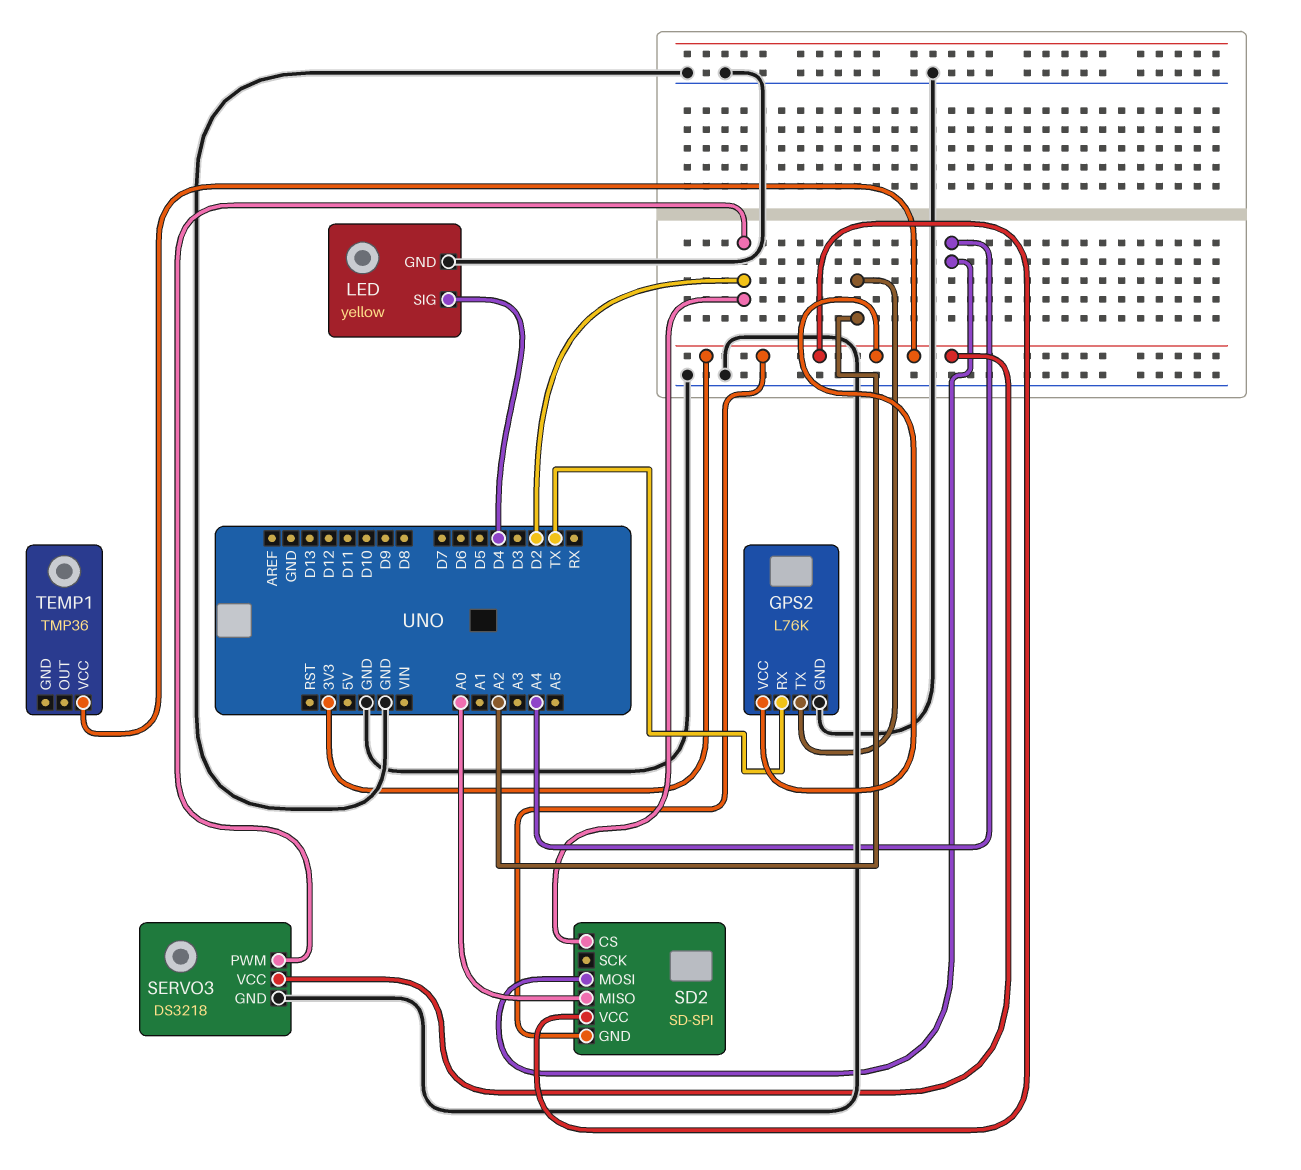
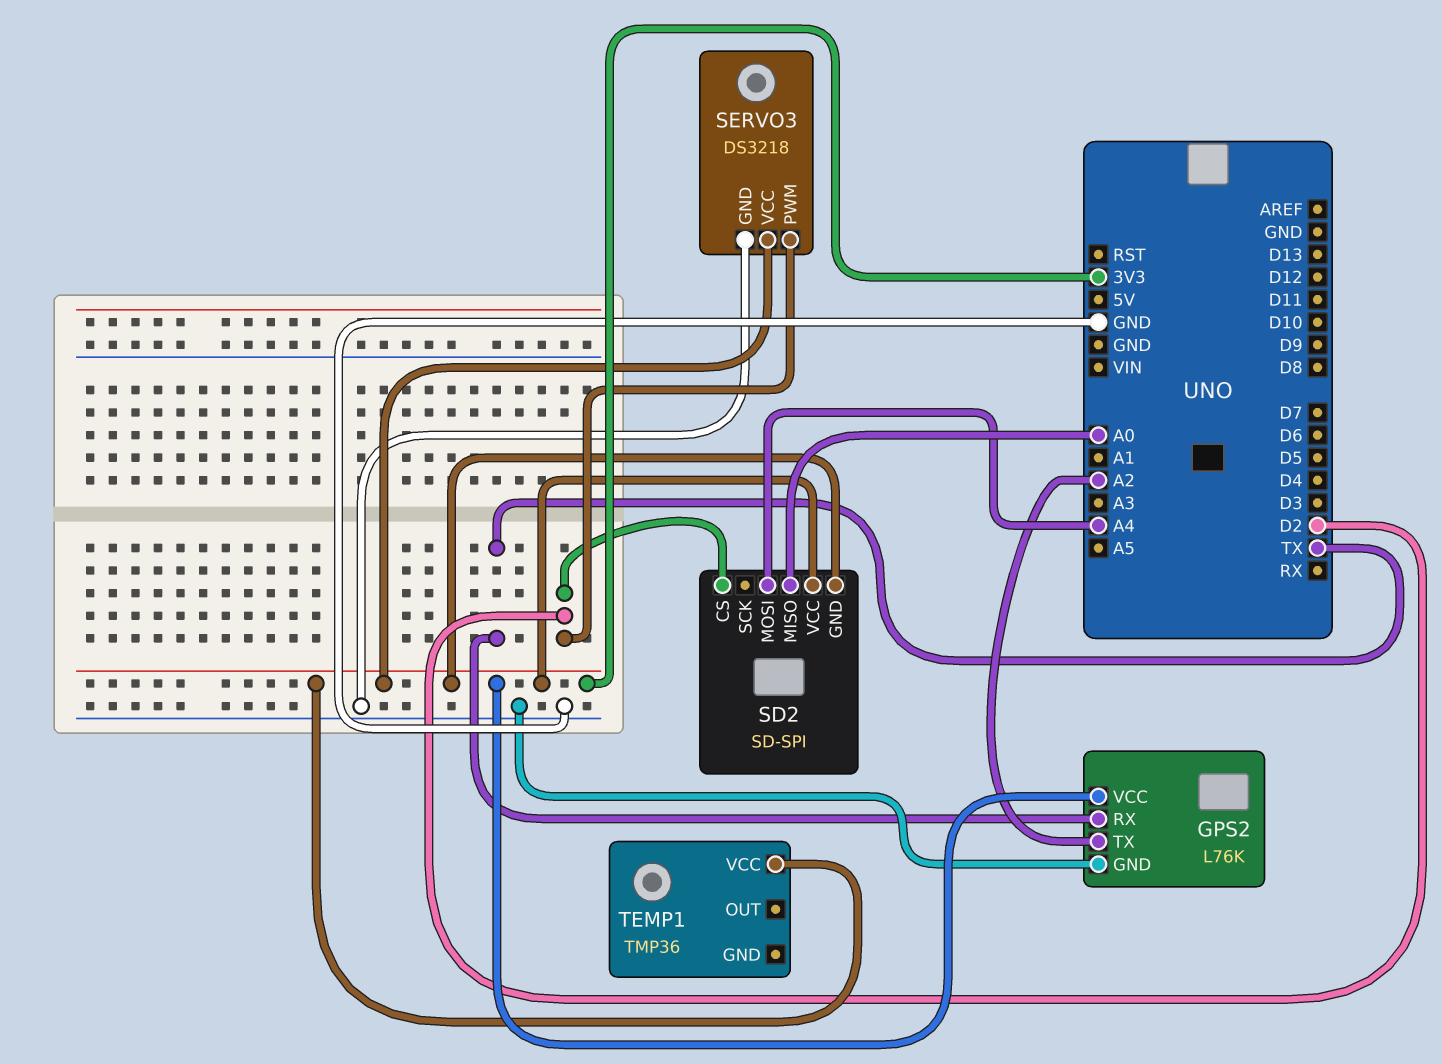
LED: yellow -> none
LED pin GND: GND -> none
LED pin SIG: D4 -> none

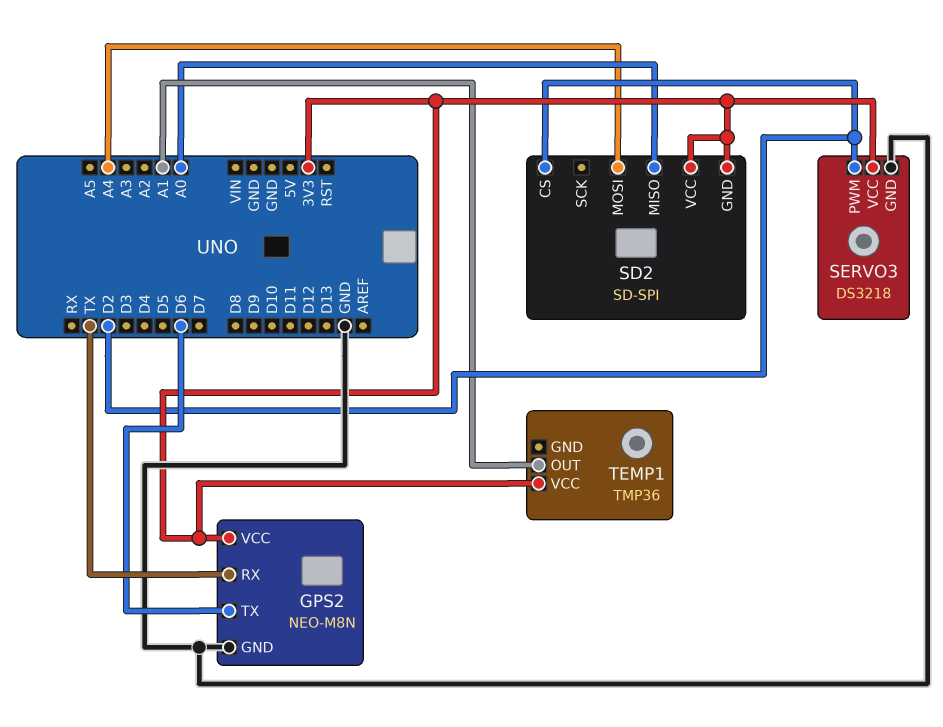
GPS2: L76K -> NEO-M8N
GPS2 pin TX: A2 -> D6
TEMP1 pin OUT: none -> A1

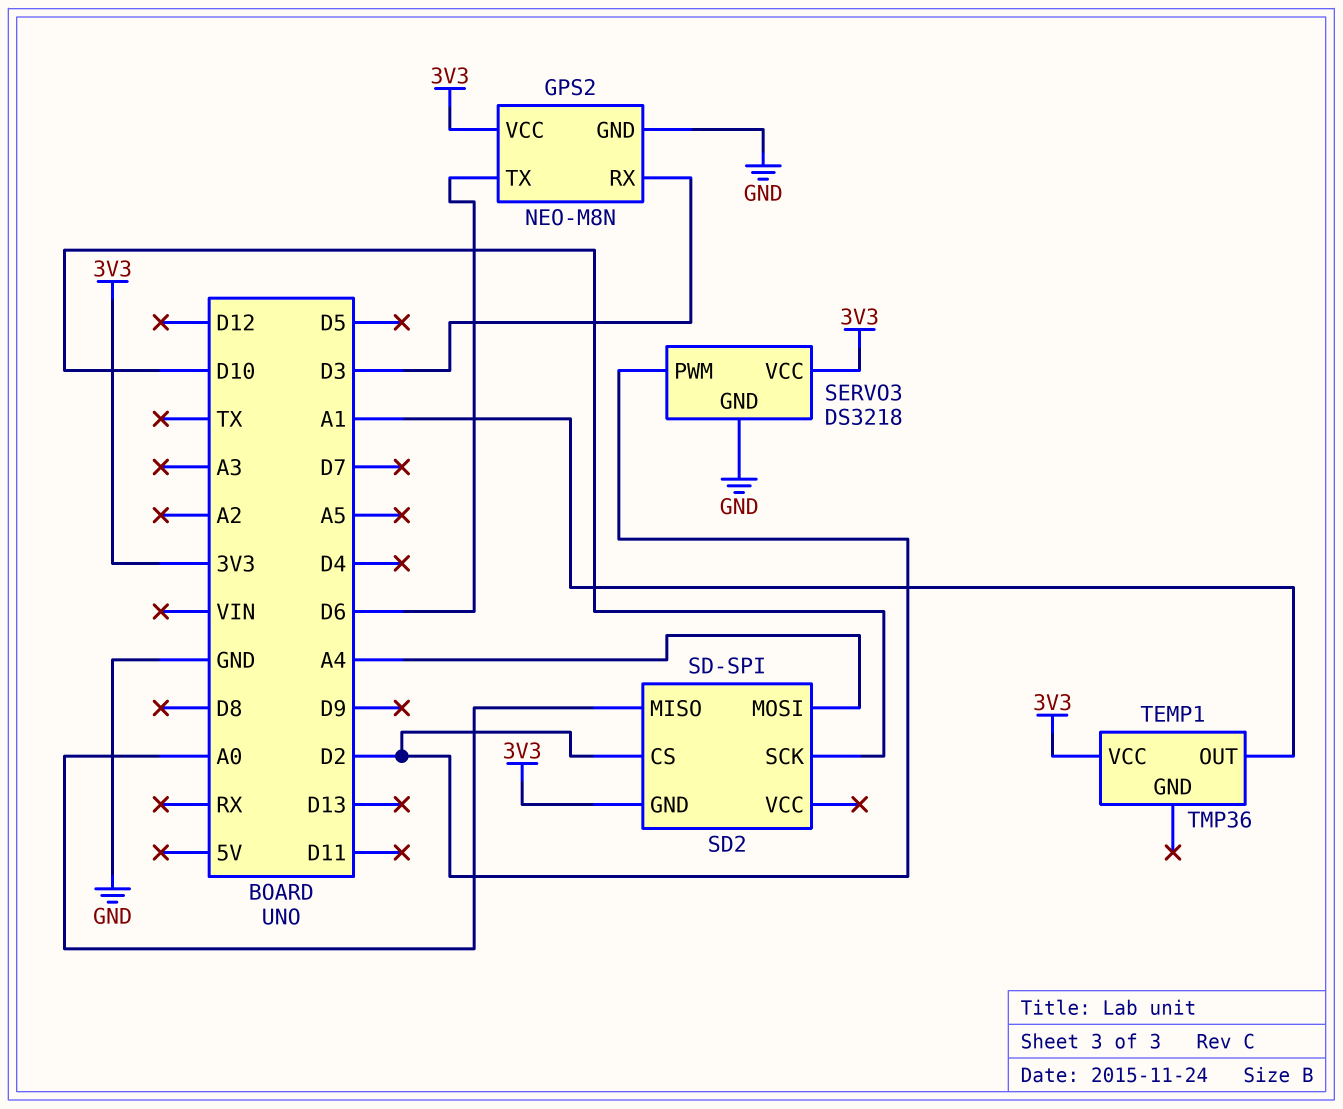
GPS2 pin RX: TX -> D3
SD2 pin SCK: none -> D10
SD2 pin VCC: 3V3 -> none

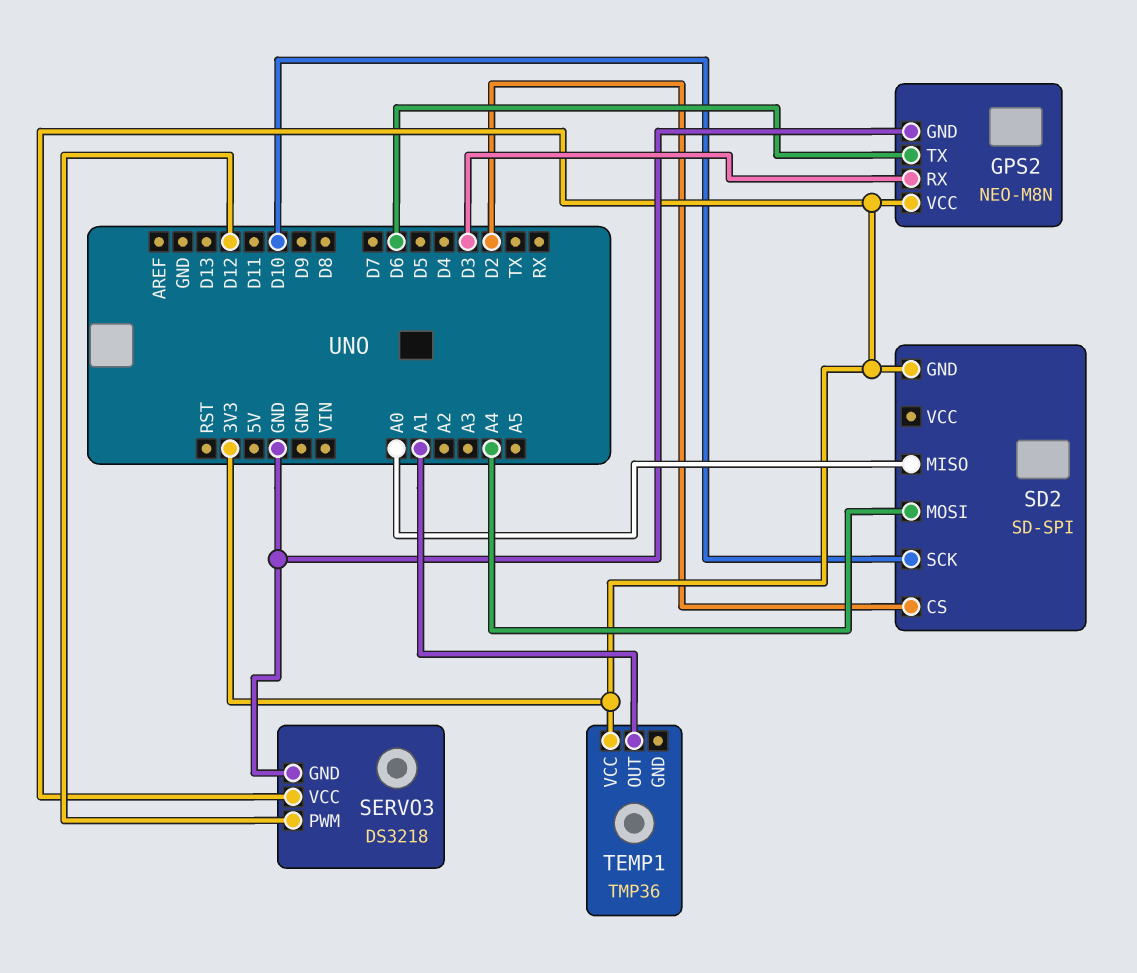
SERVO3 pin PWM: D2 -> D12

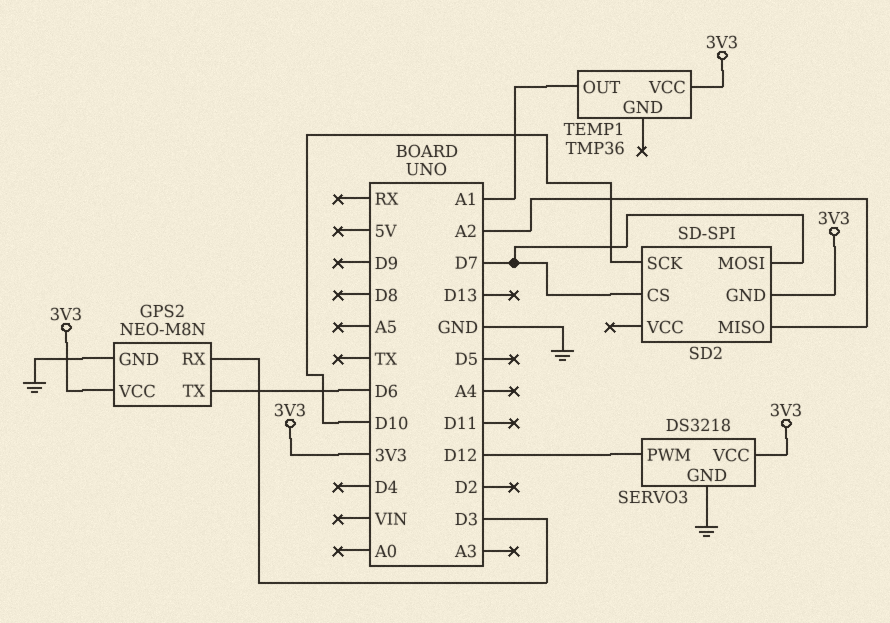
SD2 pin CS: D2 -> D7
SD2 pin MISO: A0 -> A2
SD2 pin MOSI: A4 -> D7

